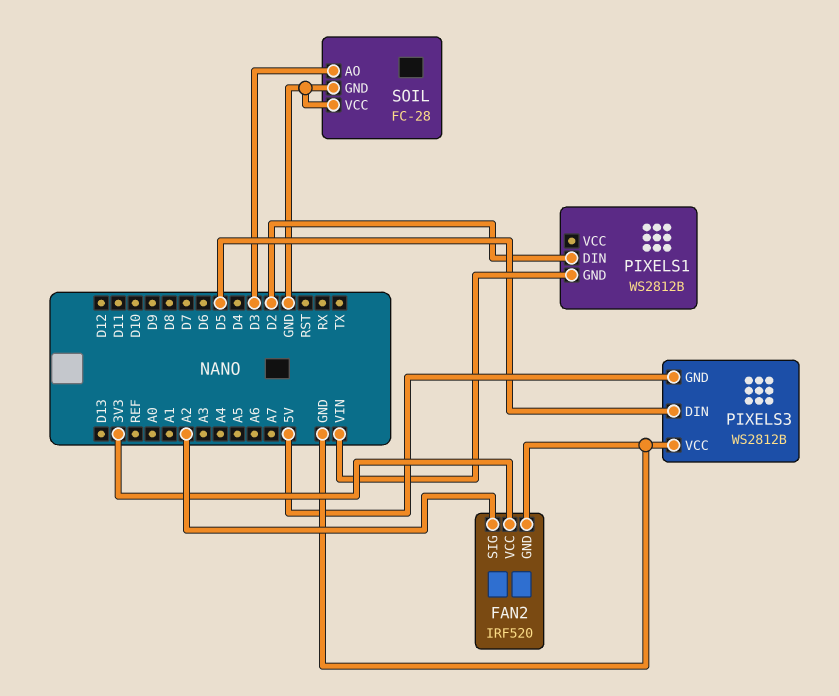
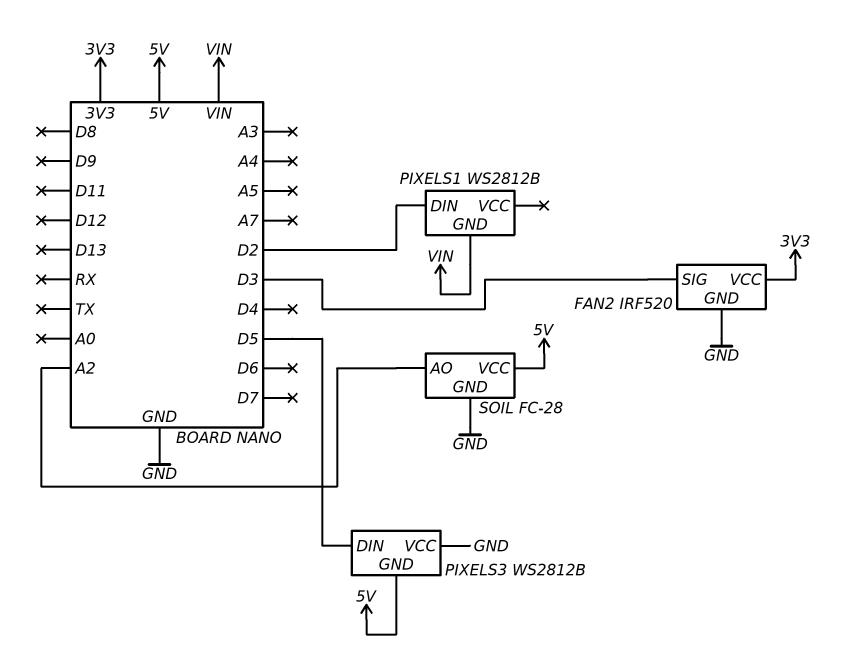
FAN2 pin SIG: A2 -> D3
SOIL pin AO: D3 -> A2
SOIL pin VCC: GND -> 5V

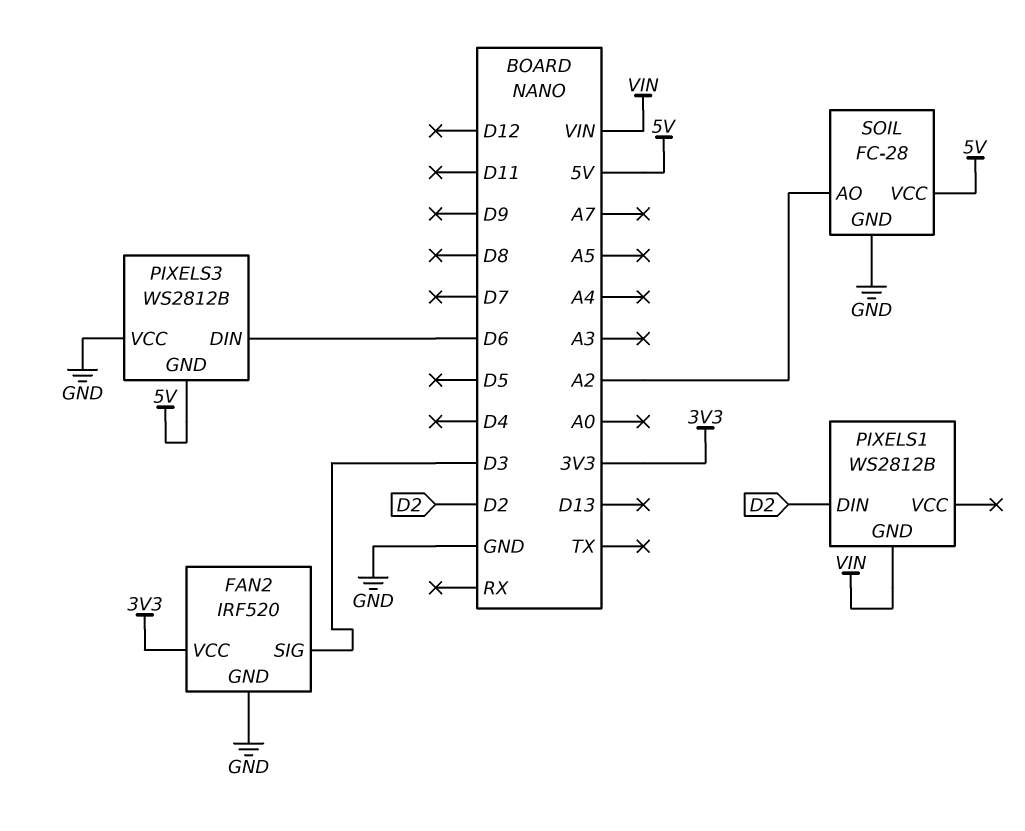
PIXELS3 pin DIN: D5 -> D6

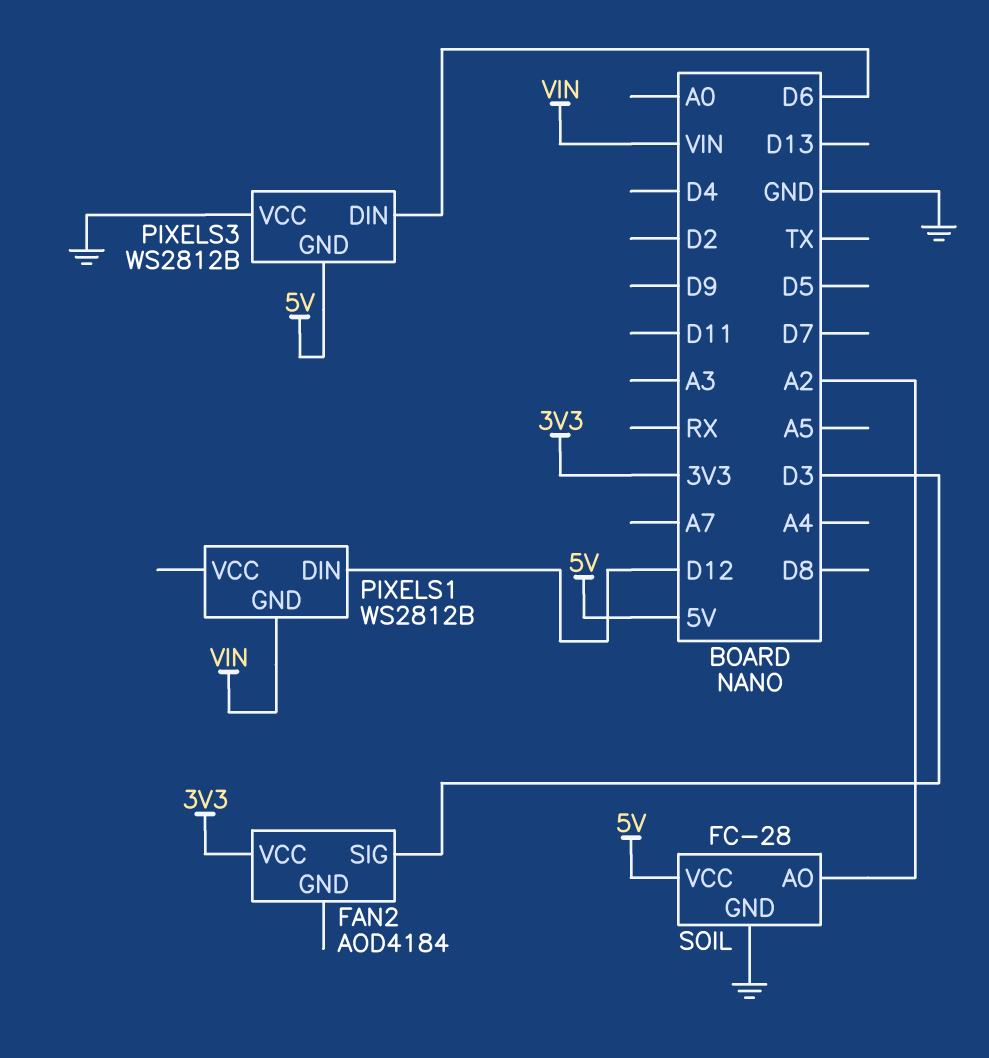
FAN2: IRF520 -> AOD4184
FAN2 pin GND: GND -> none
PIXELS1 pin DIN: D2 -> D12

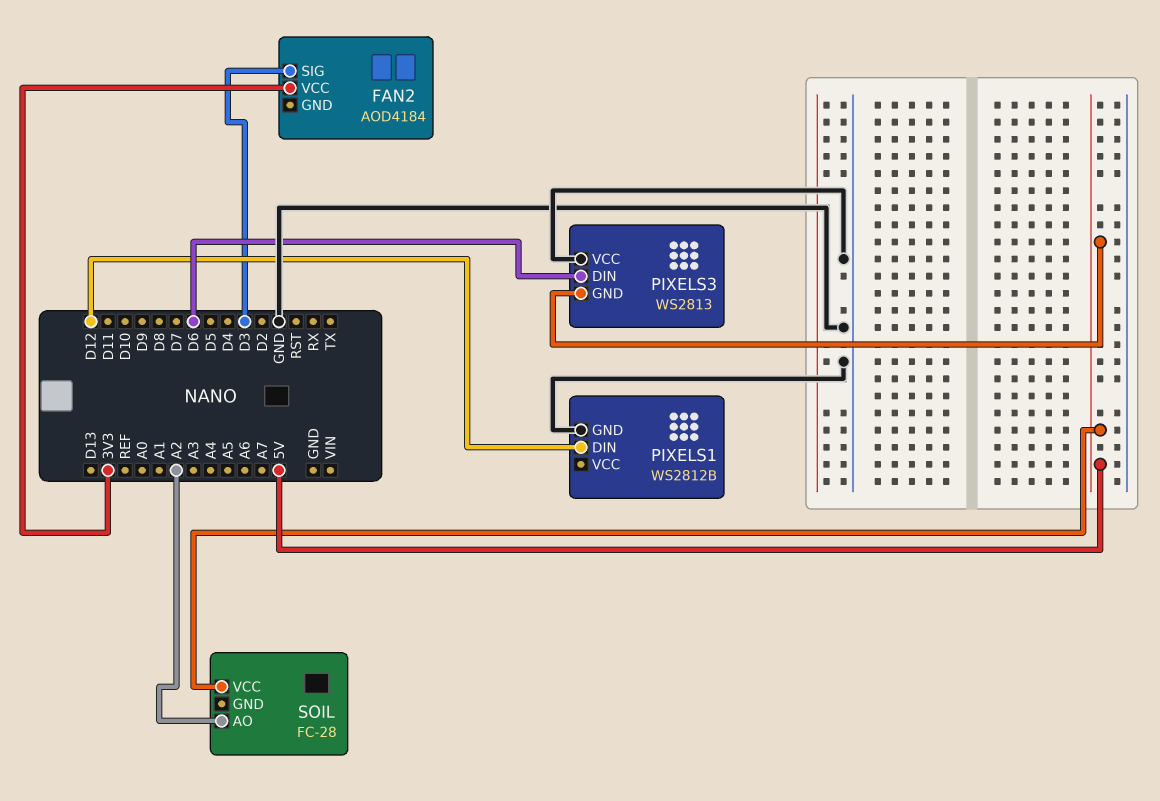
PIXELS1 pin GND: VIN -> GND
PIXELS3: WS2812B -> WS2813
SOIL pin GND: GND -> none

